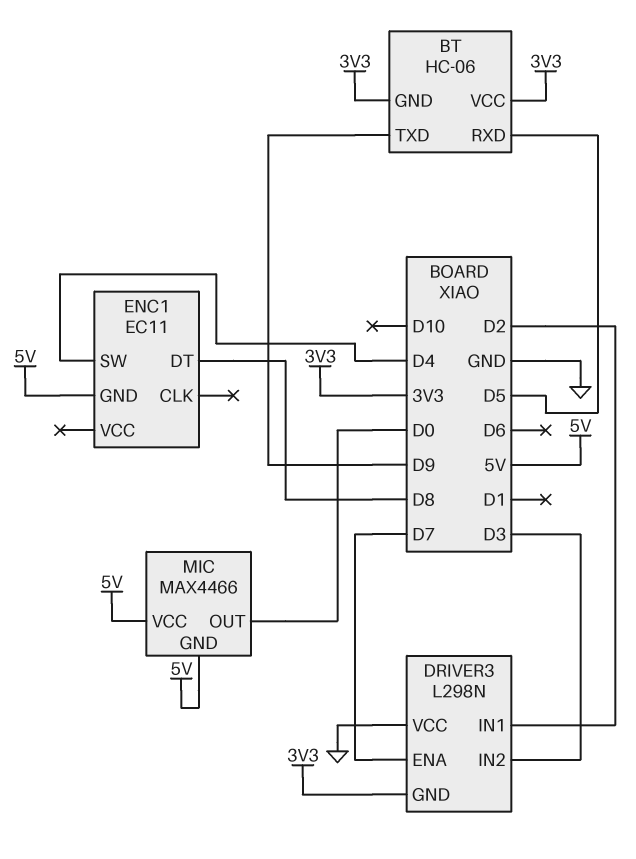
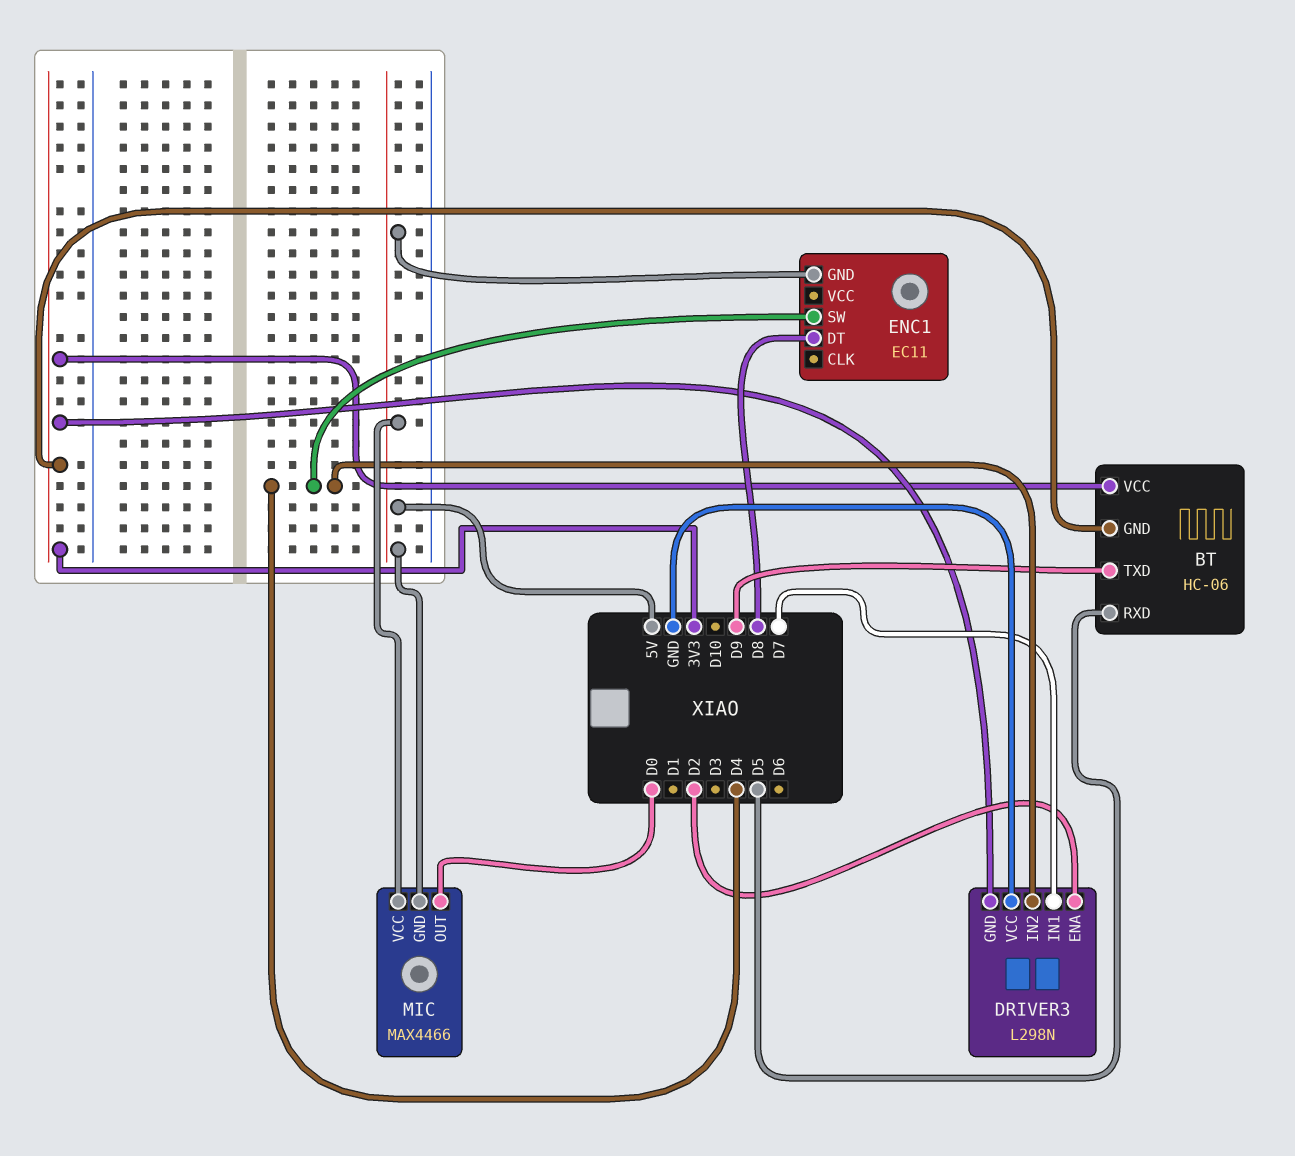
DRIVER3 pin ENA: D7 -> D2
DRIVER3 pin IN1: D2 -> D7
DRIVER3 pin IN2: D3 -> D4

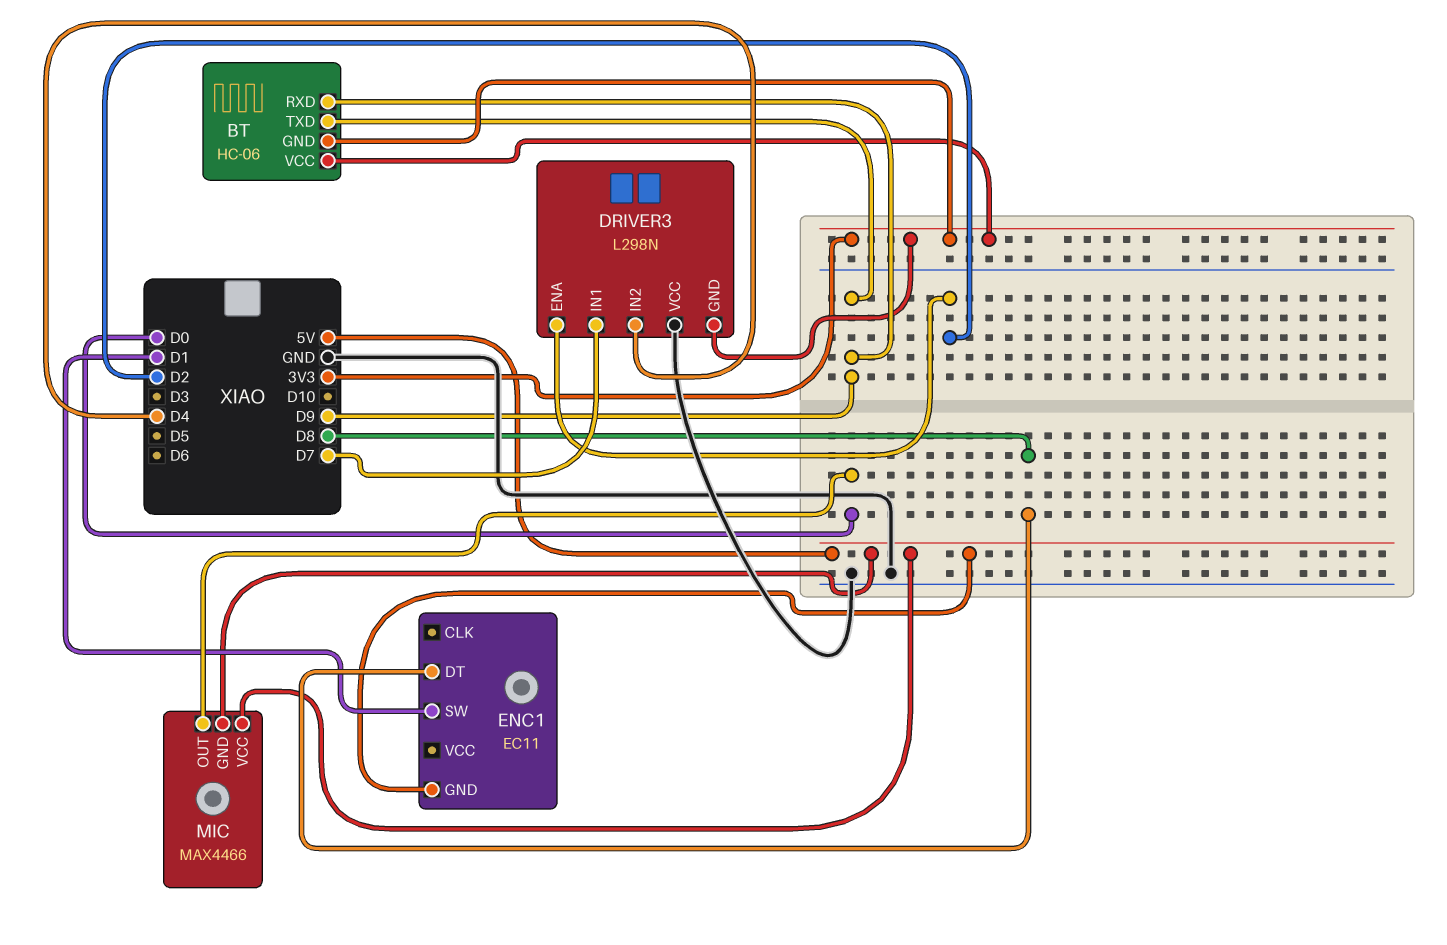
BT pin RXD: D5 -> D9
ENC1 pin SW: D4 -> D1

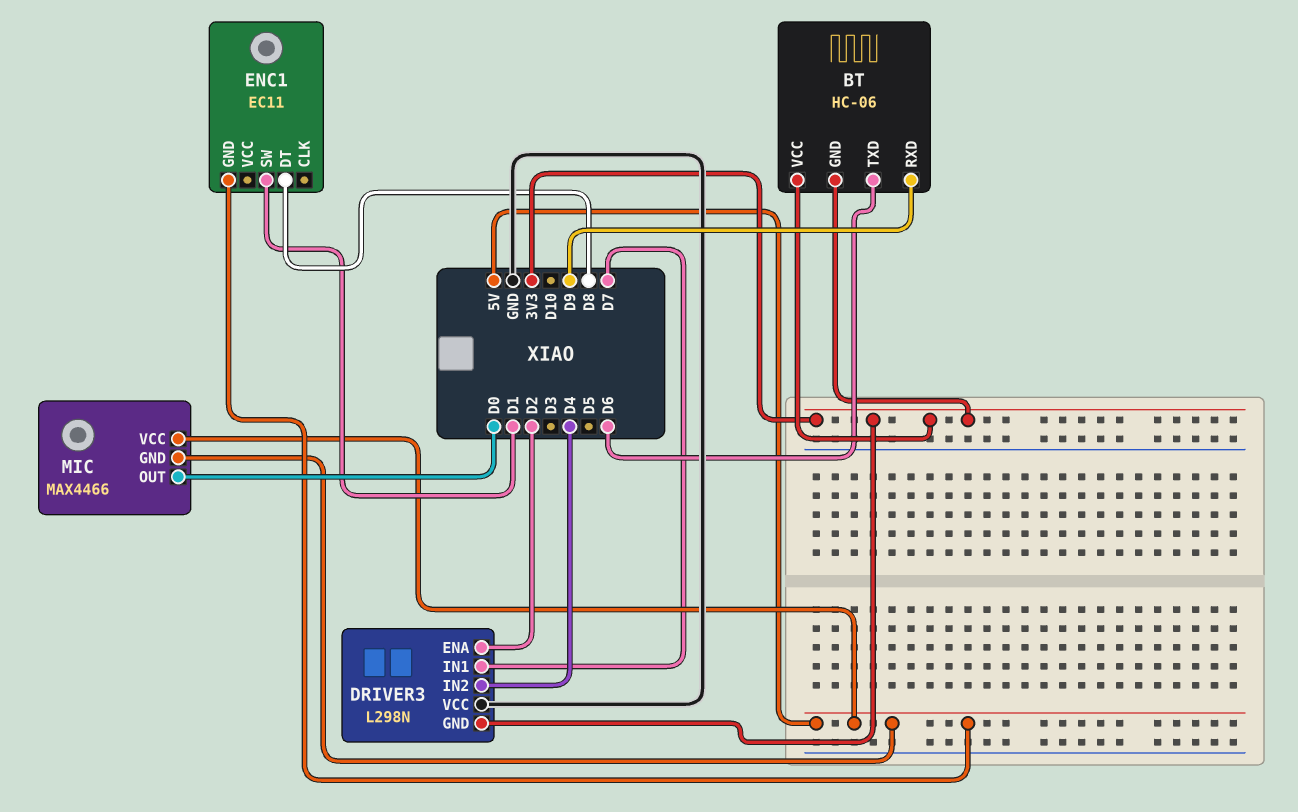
BT pin TXD: D9 -> D6

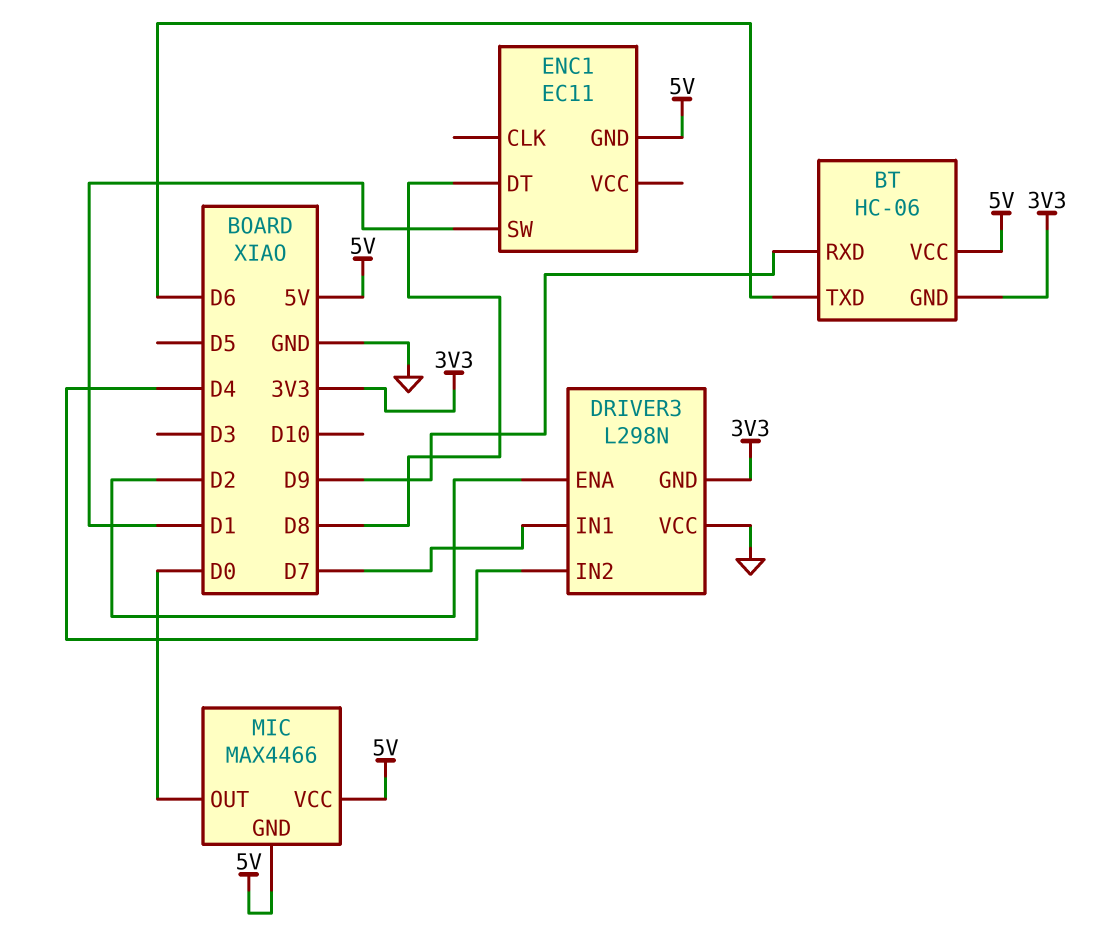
BT pin VCC: 3V3 -> 5V

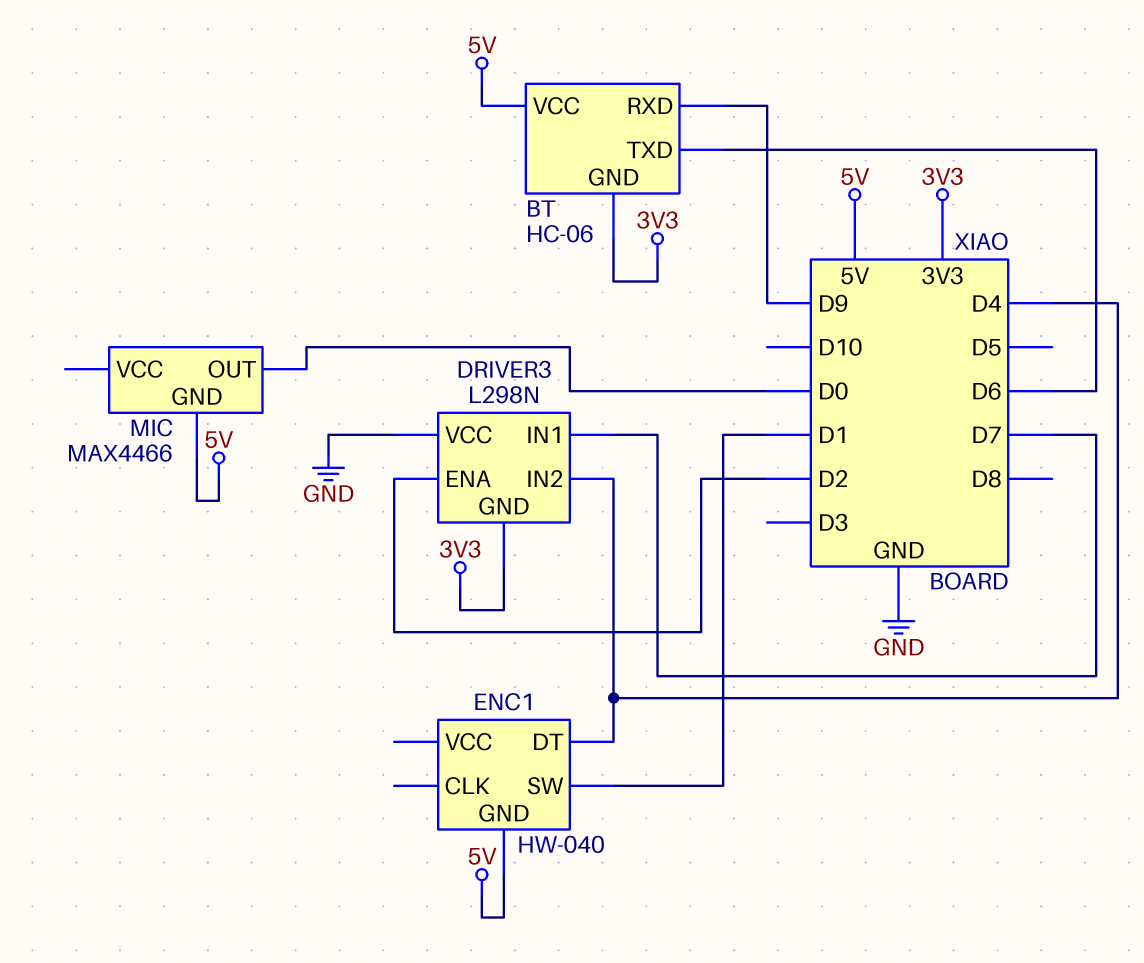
ENC1: EC11 -> HW-040
ENC1 pin DT: D8 -> D4
MIC pin VCC: 5V -> none

